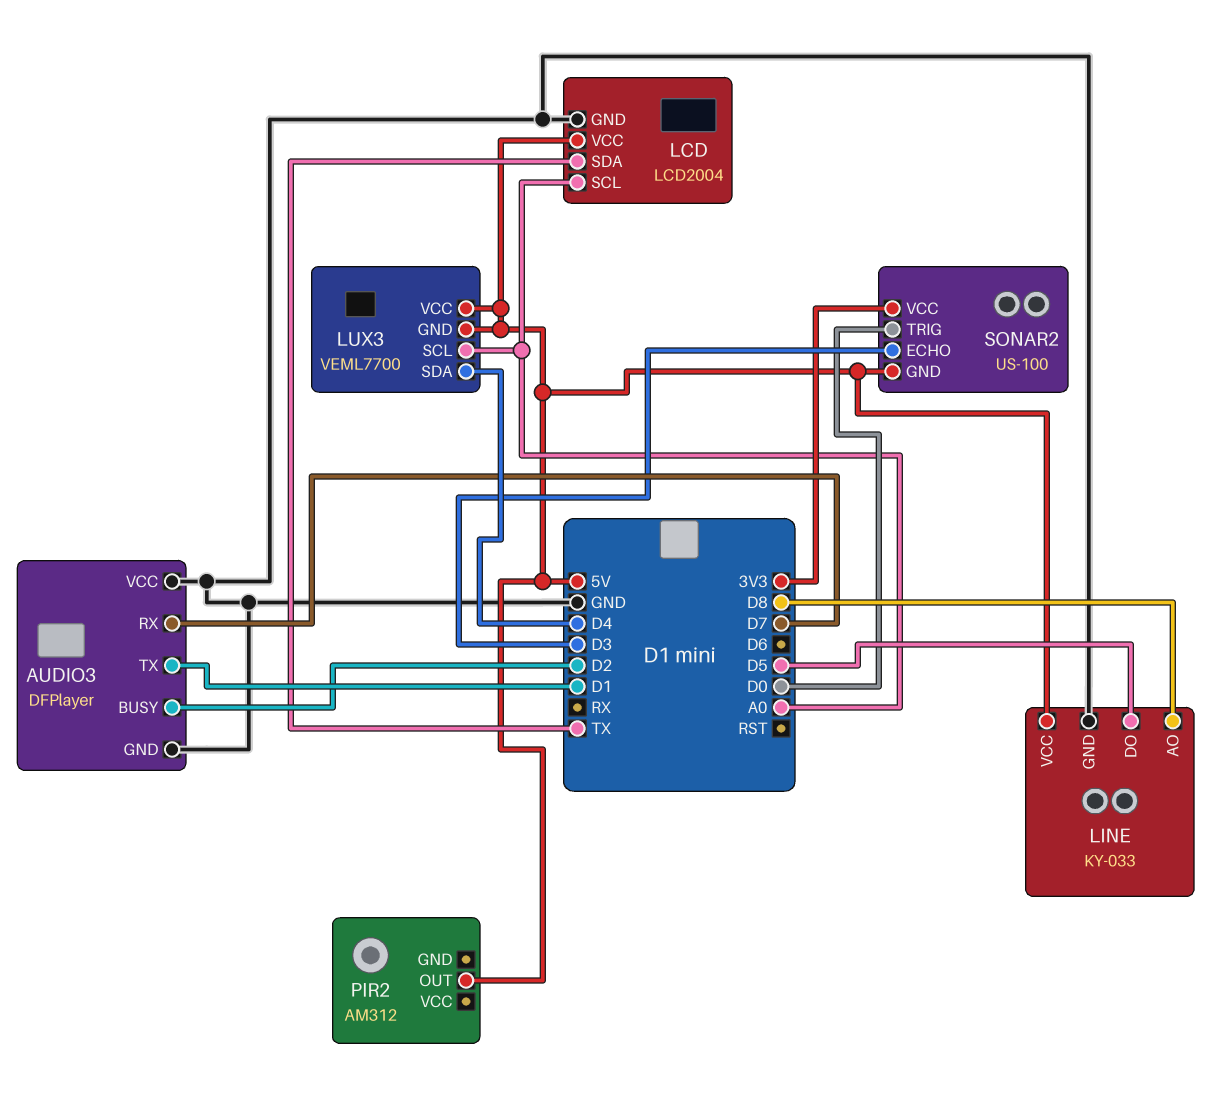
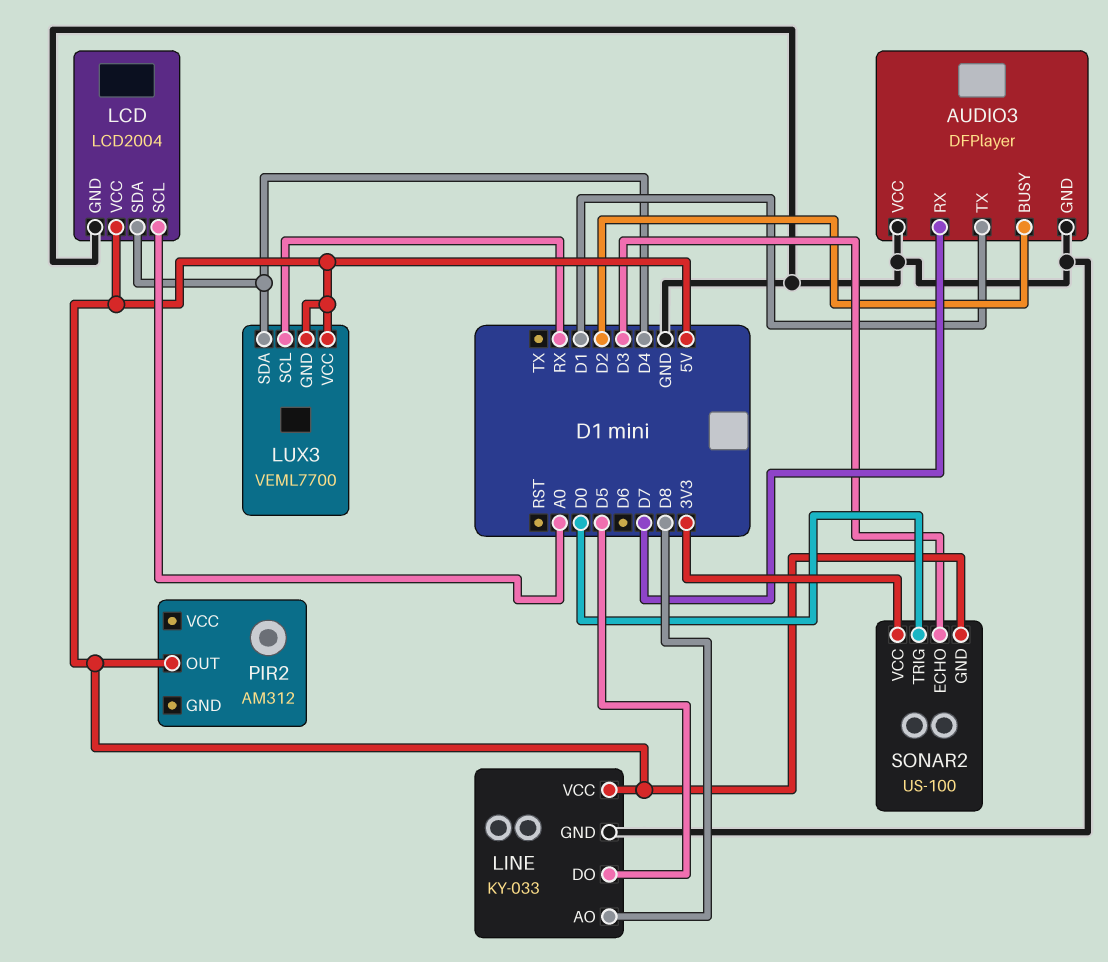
LCD pin SDA: TX -> D4
LUX3 pin SCL: A0 -> RX

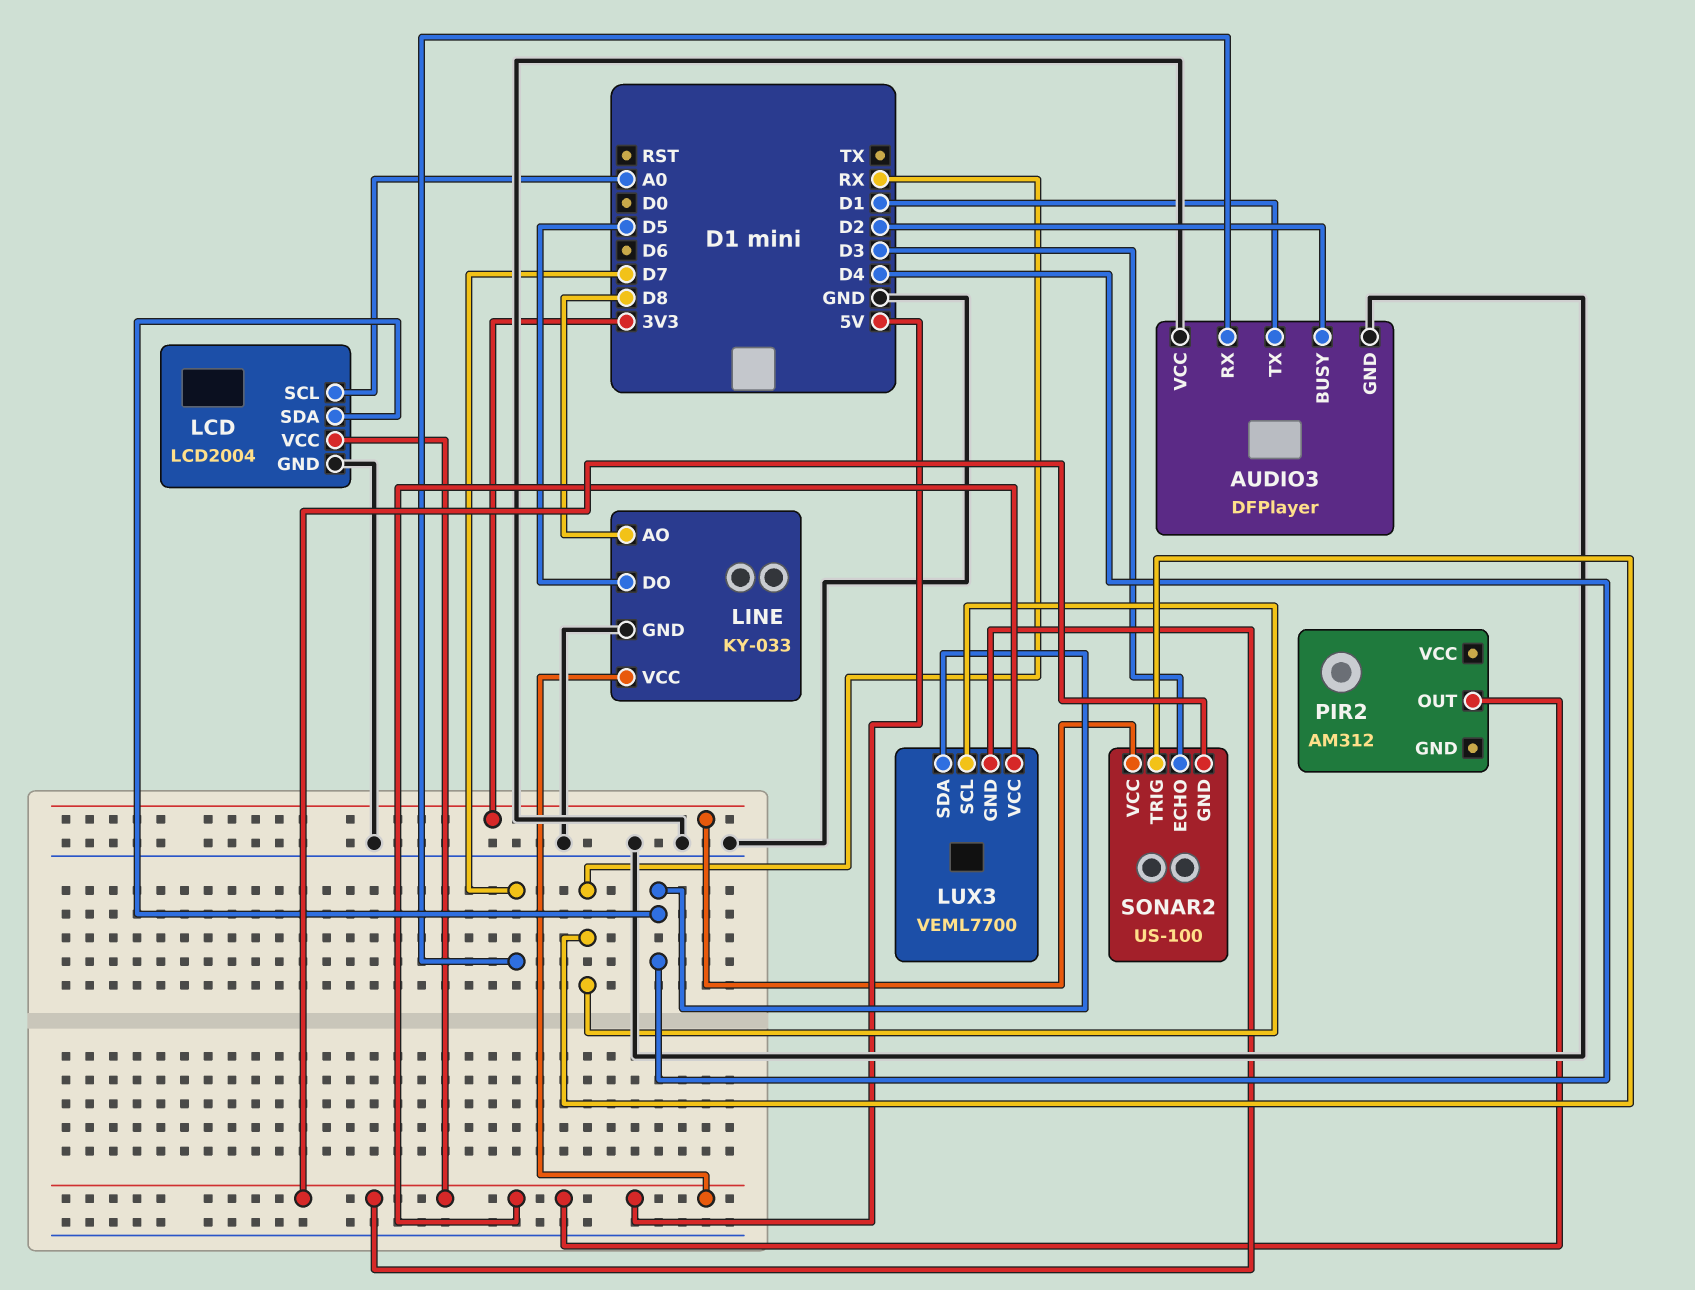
SONAR2 pin TRIG: D0 -> RX

